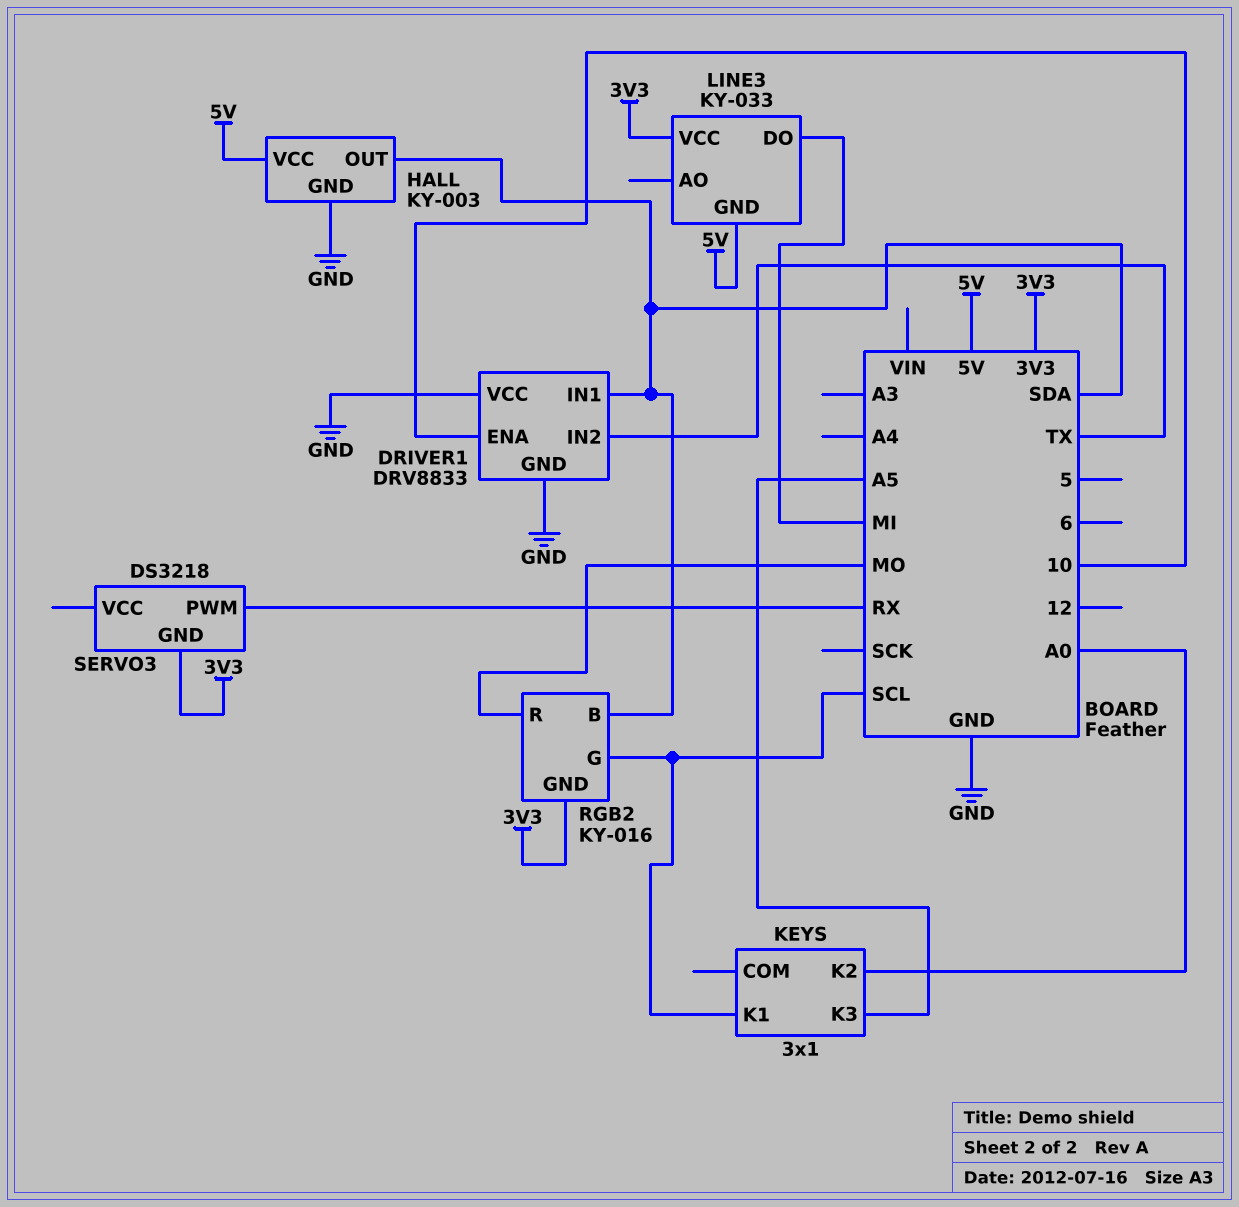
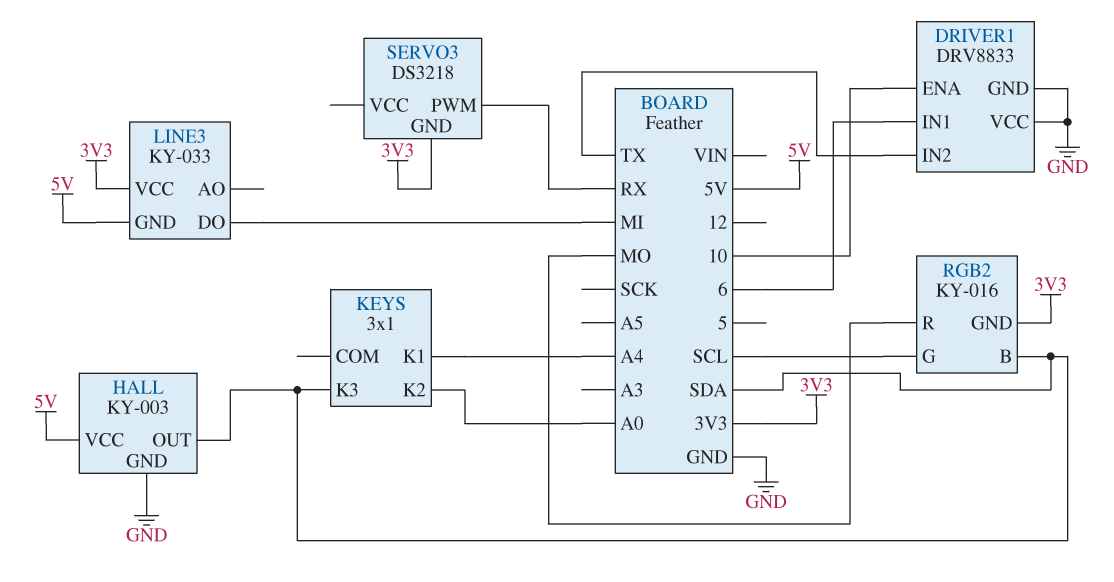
DRIVER1 pin IN1: SDA -> 6
KEYS pin K1: SCL -> A4
KEYS pin K3: A5 -> SDA

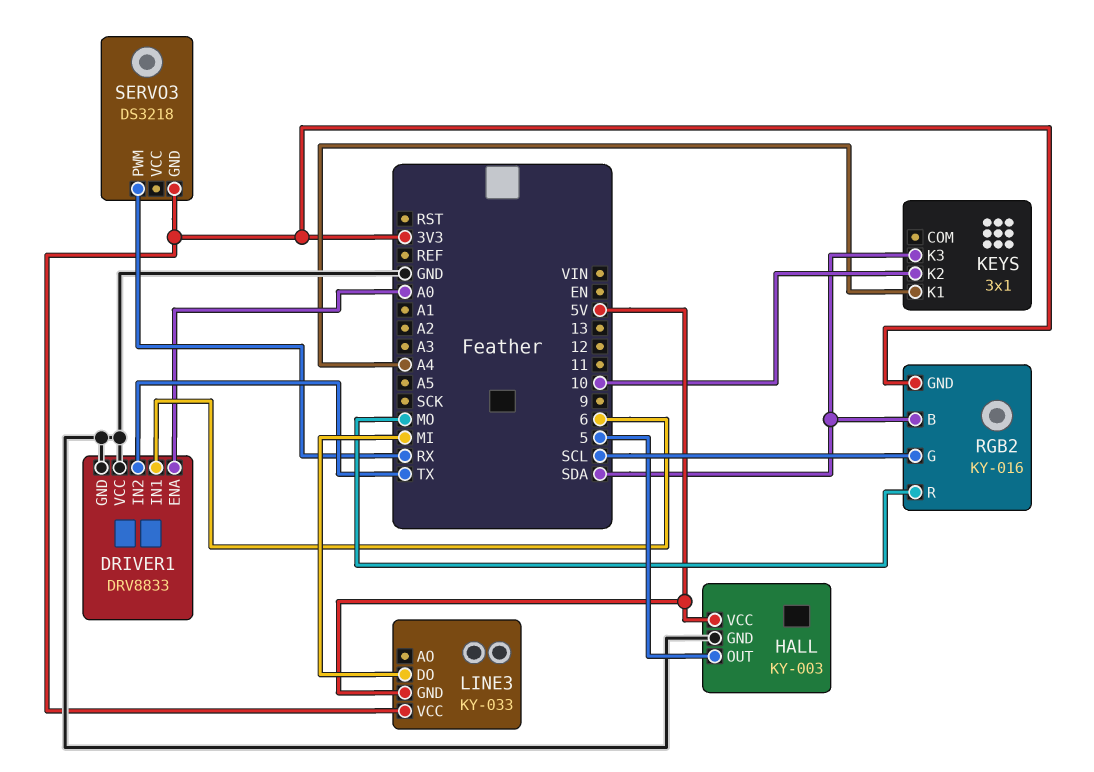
DRIVER1 pin ENA: 10 -> A0
HALL pin OUT: SDA -> 5
KEYS pin K2: A0 -> 10

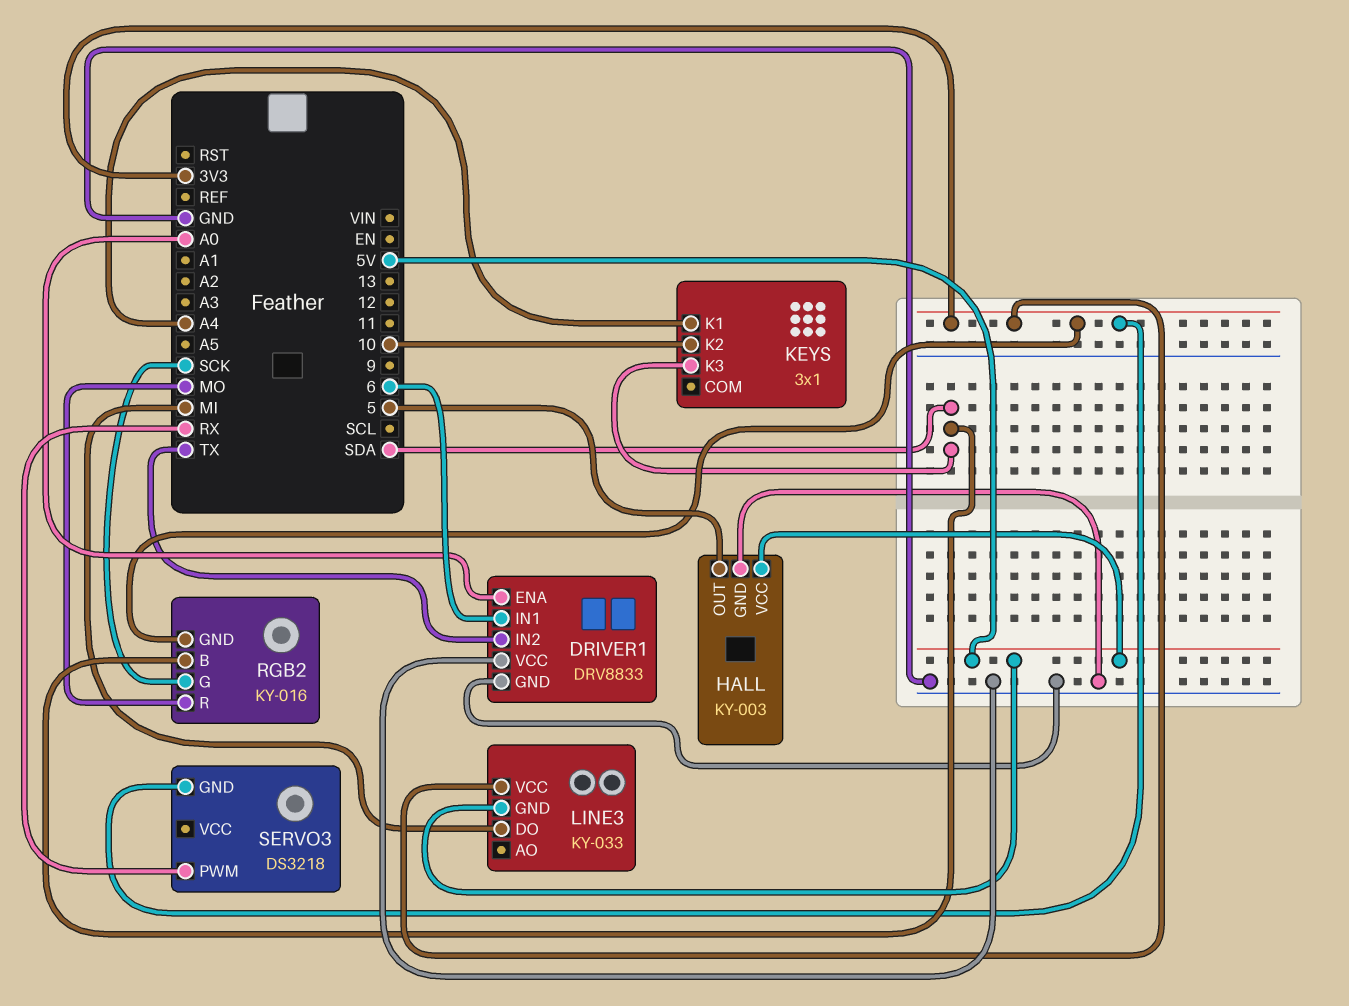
RGB2 pin G: SCL -> SCK

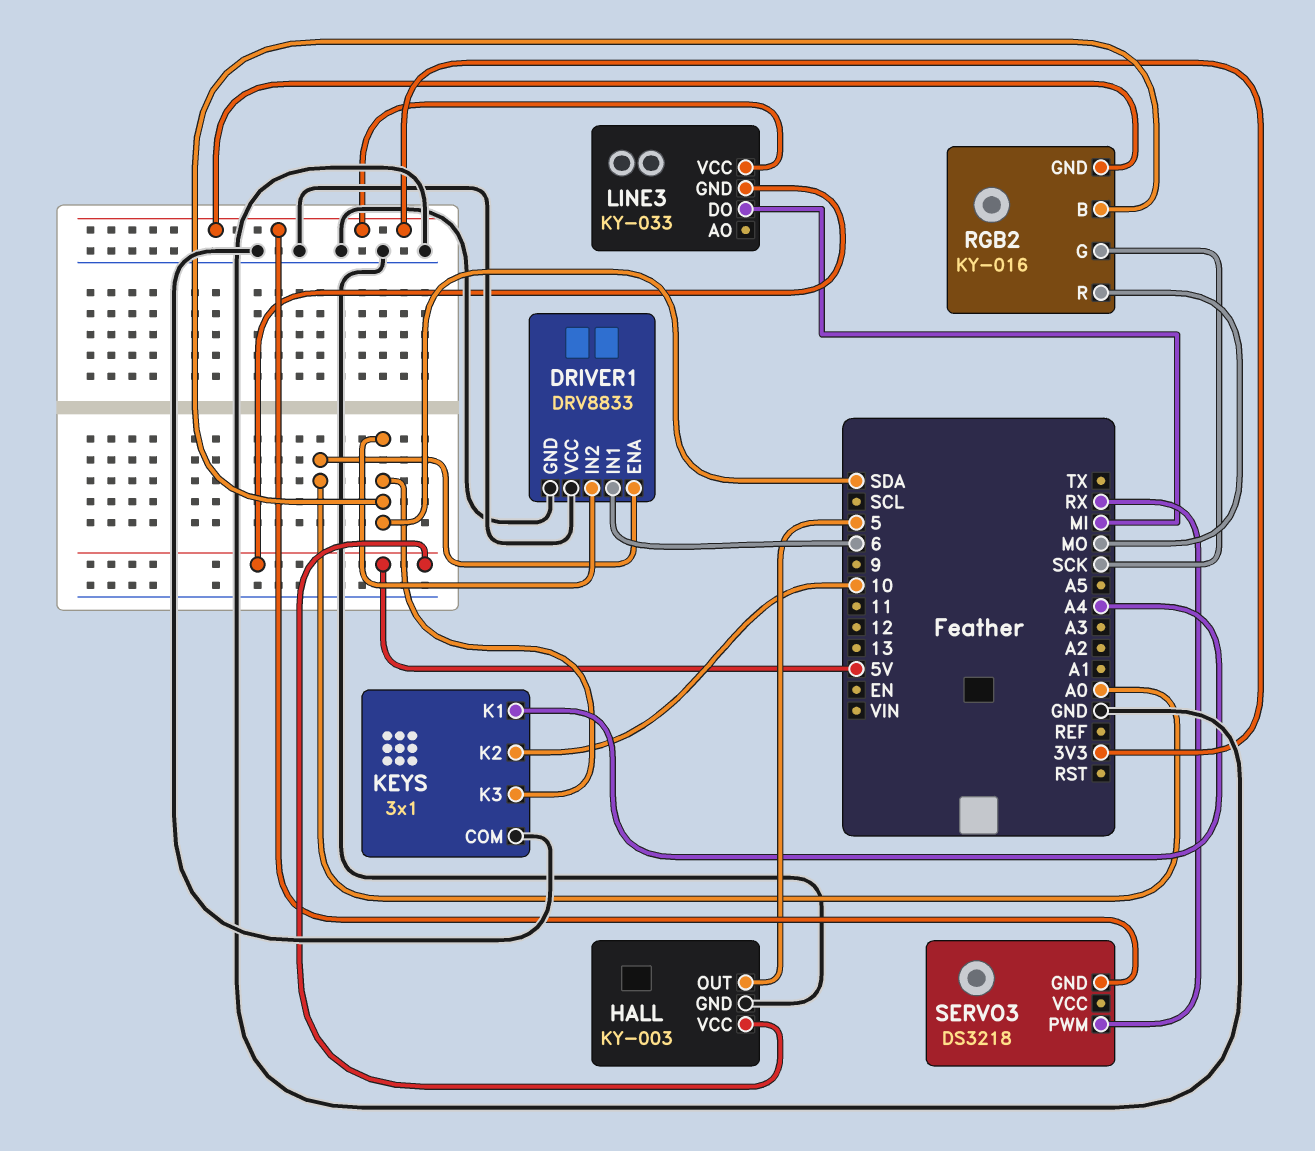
DRIVER1 pin IN2: TX -> SDA
KEYS pin COM: none -> GND

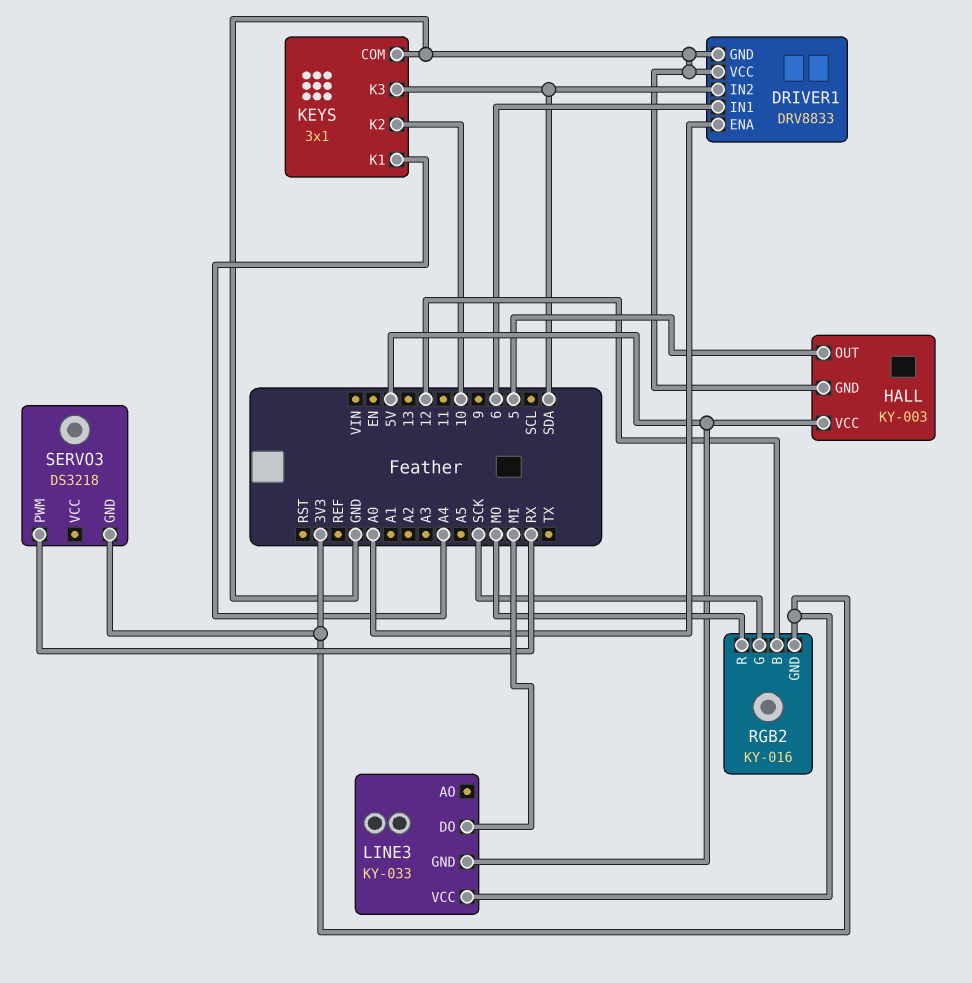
RGB2 pin B: SDA -> 12

